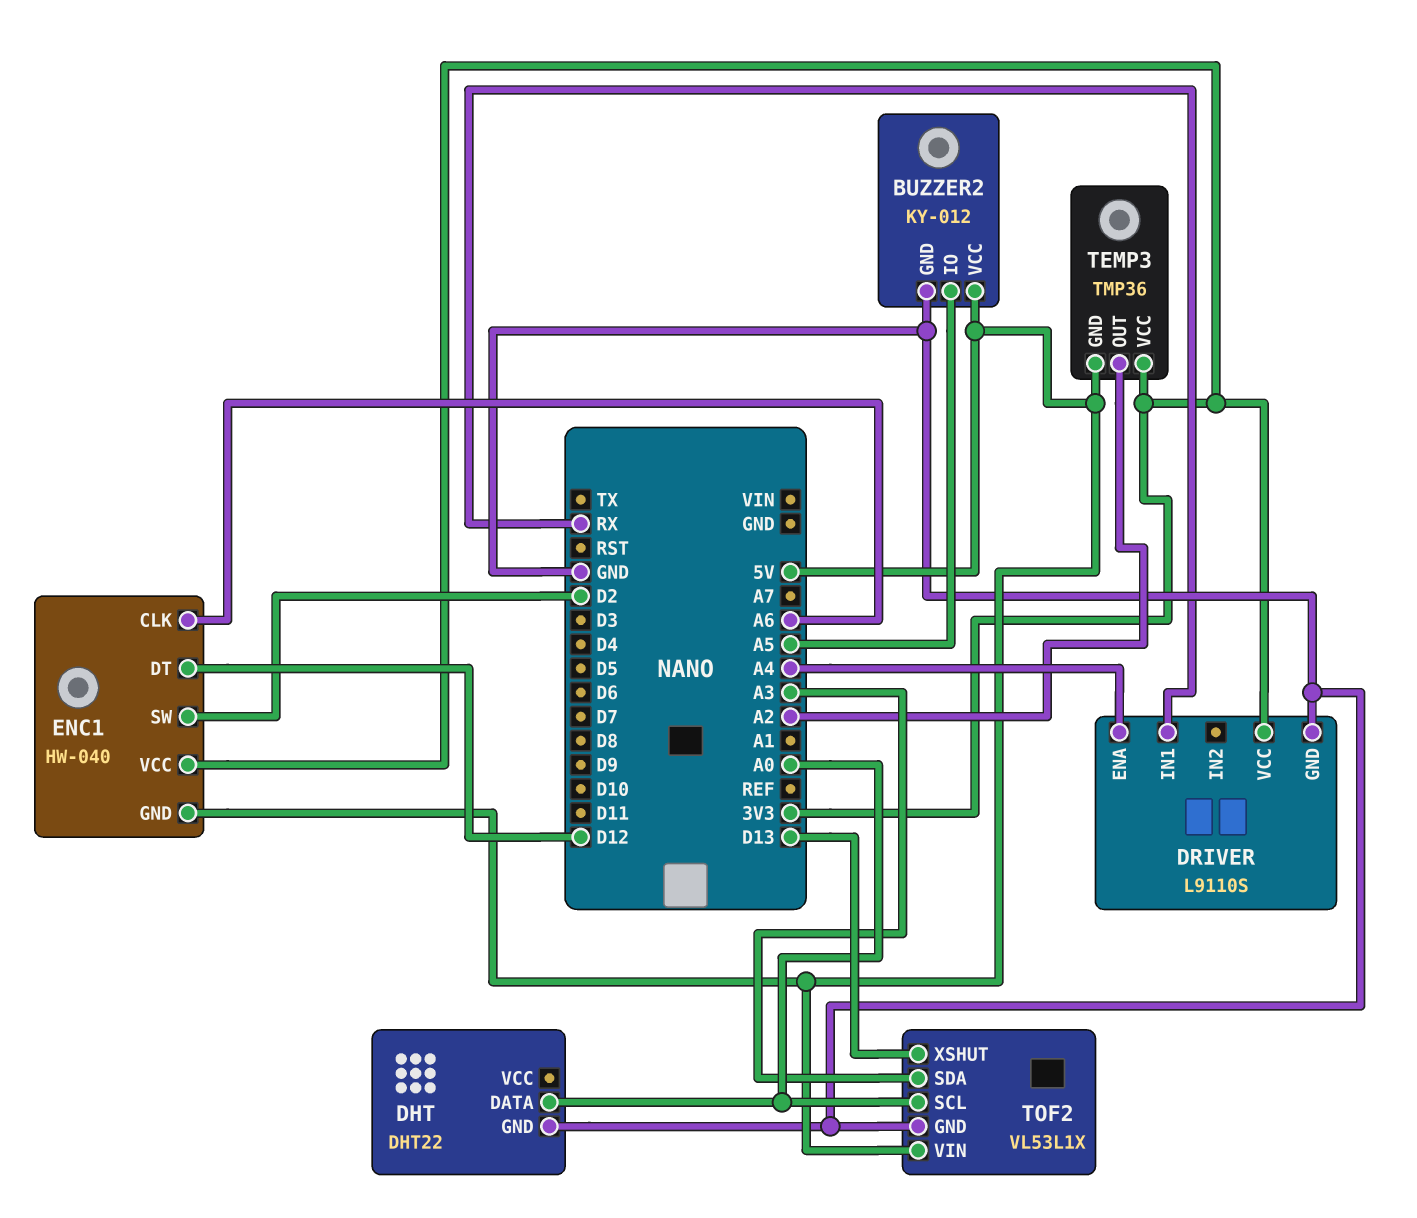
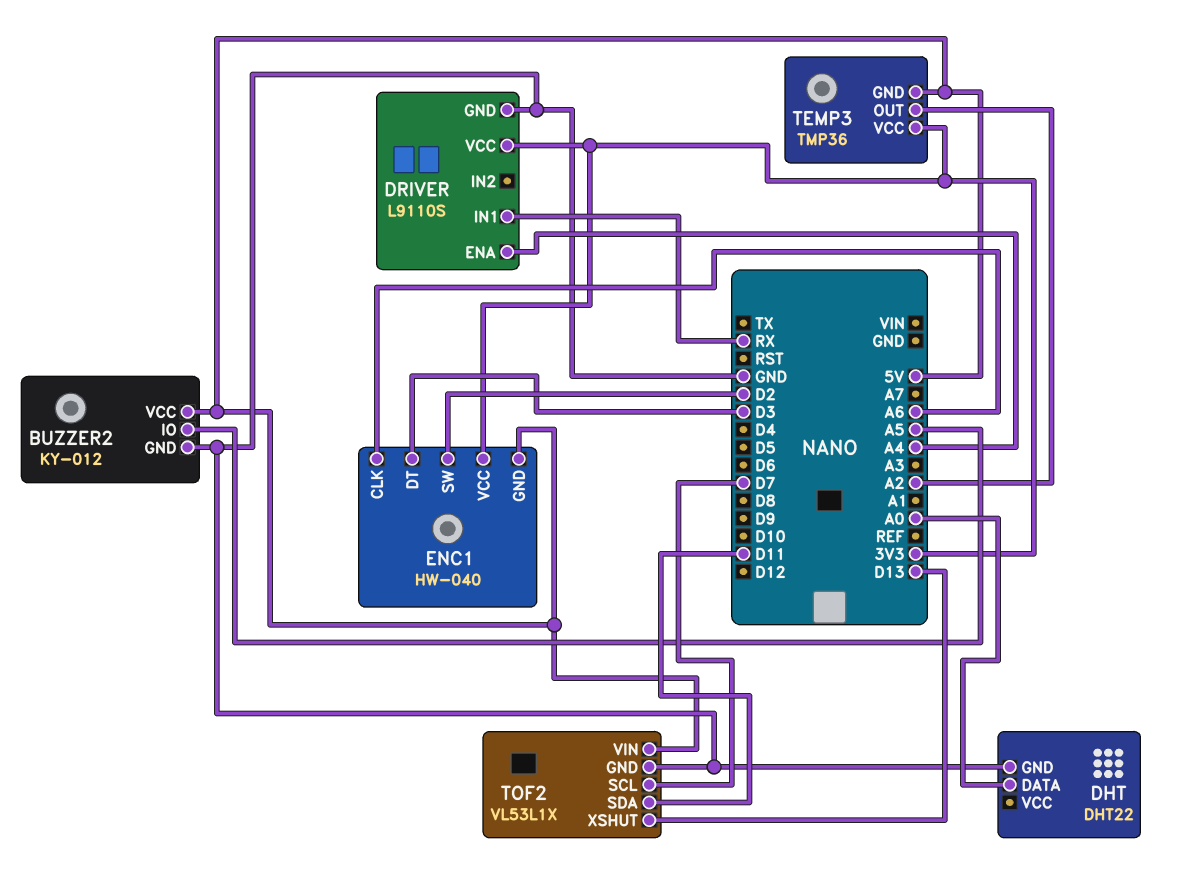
ENC1 pin DT: D12 -> D3
TOF2 pin SCL: A0 -> D7
TOF2 pin SDA: A3 -> D11

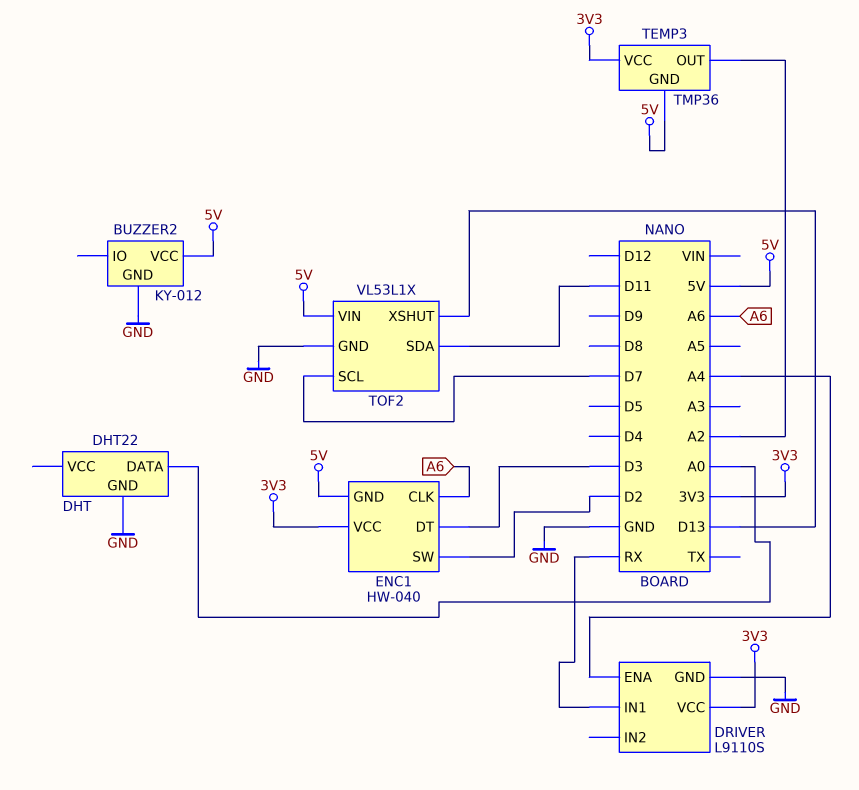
BUZZER2 pin IO: A5 -> none

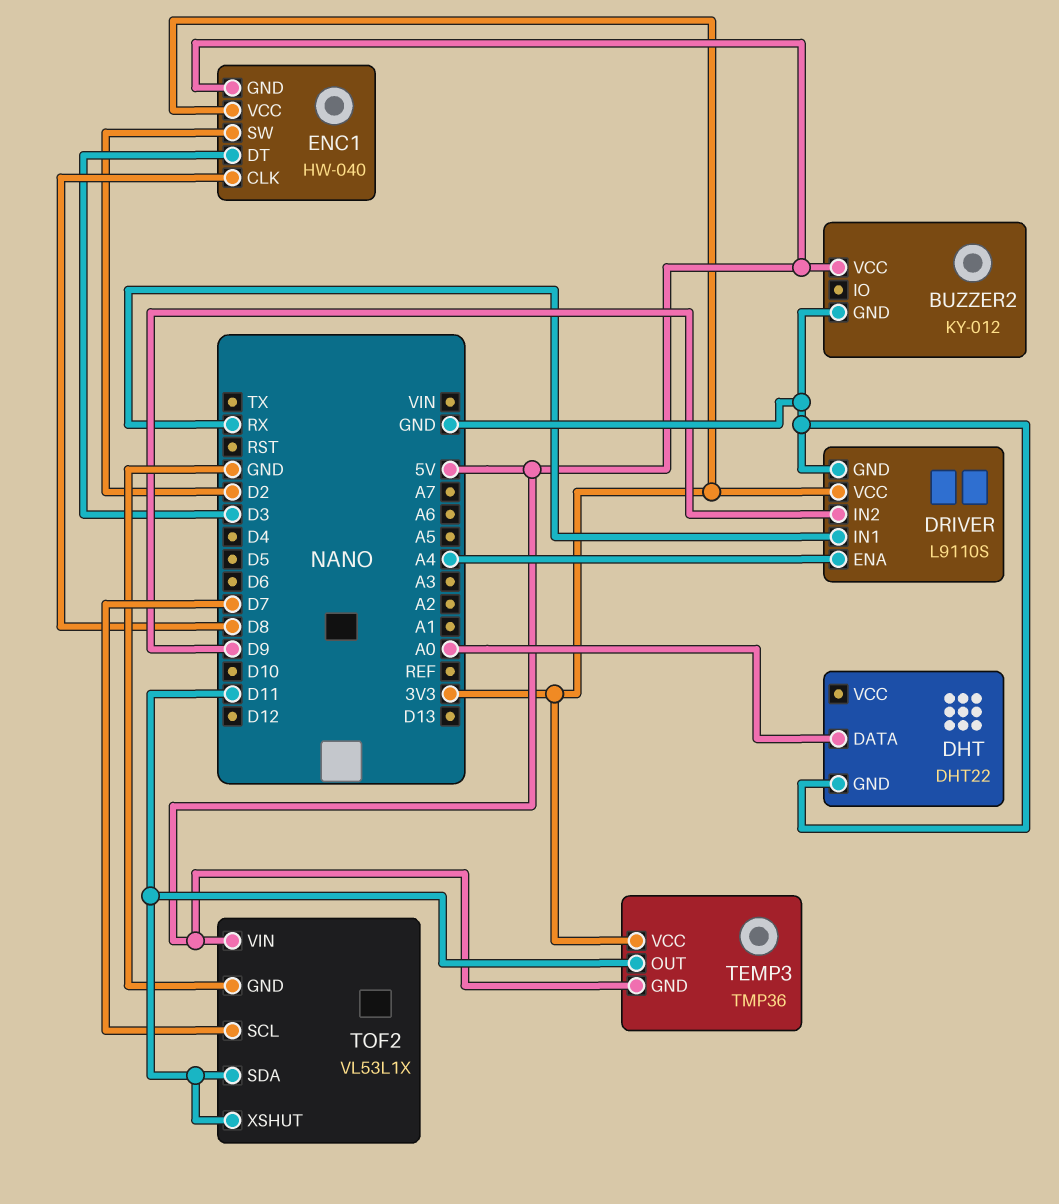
DRIVER pin IN2: none -> D9
ENC1 pin CLK: A6 -> D8
TEMP3 pin OUT: A2 -> D11
TOF2 pin XSHUT: D13 -> D11

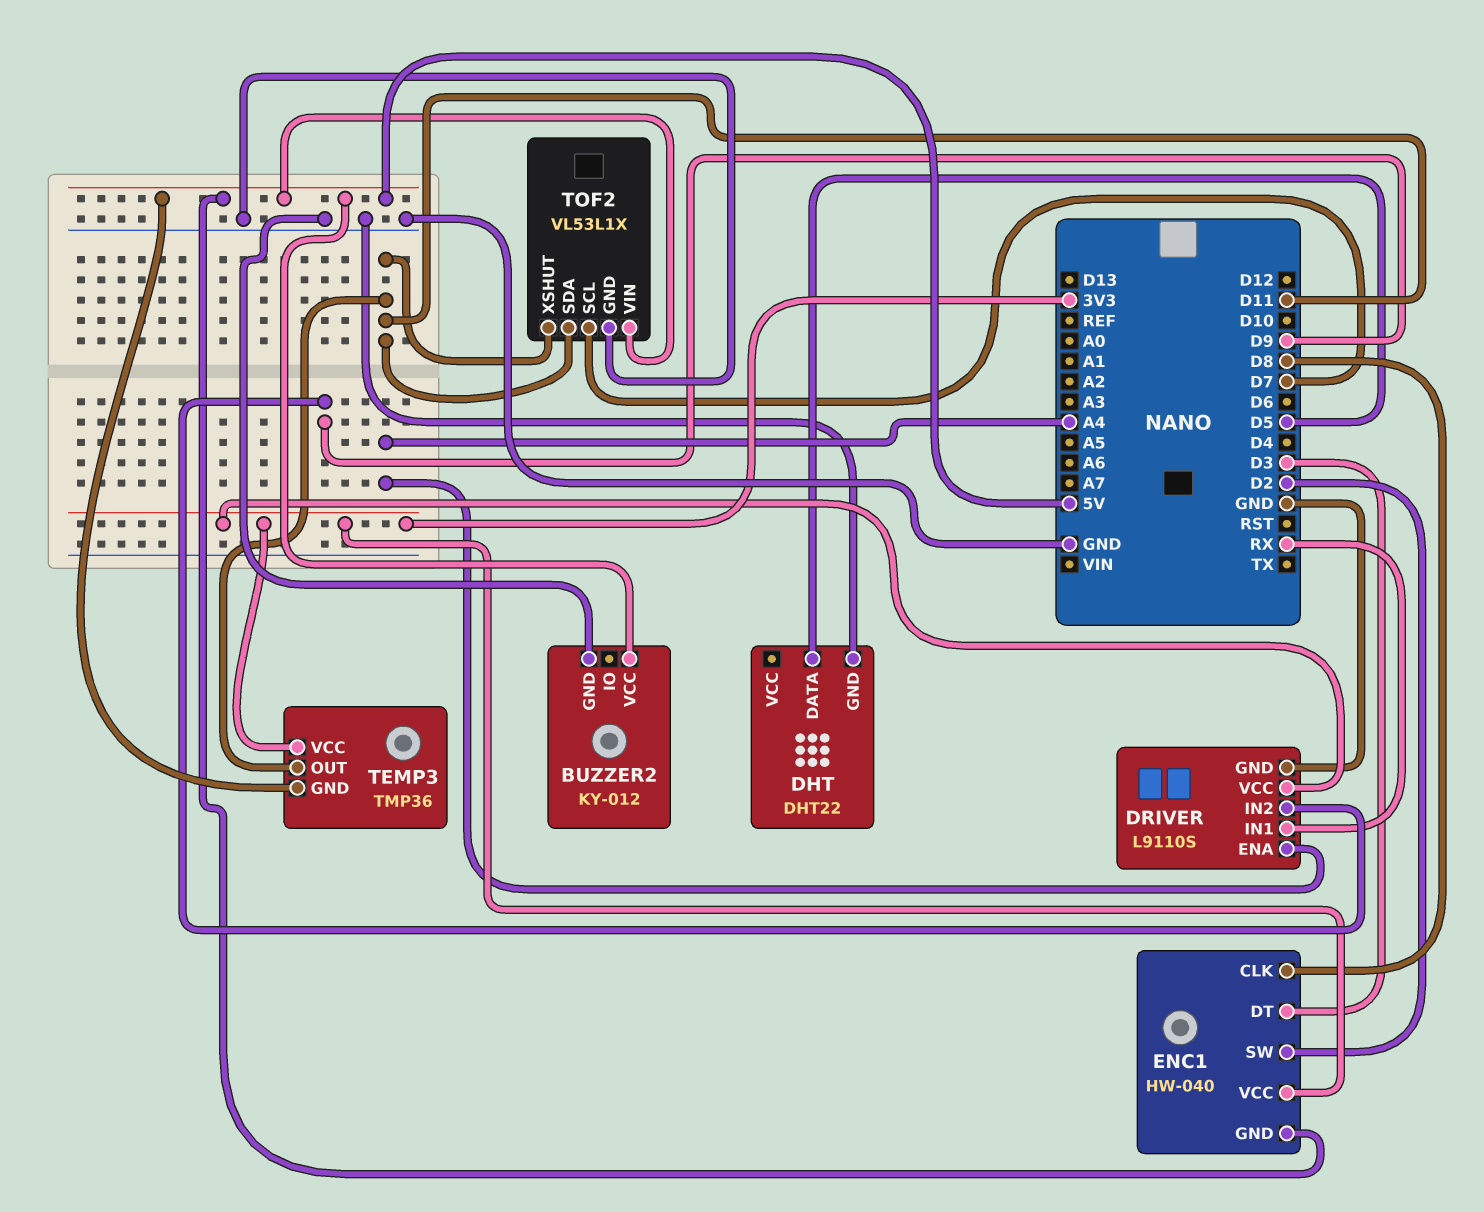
DHT pin DATA: A0 -> D5

